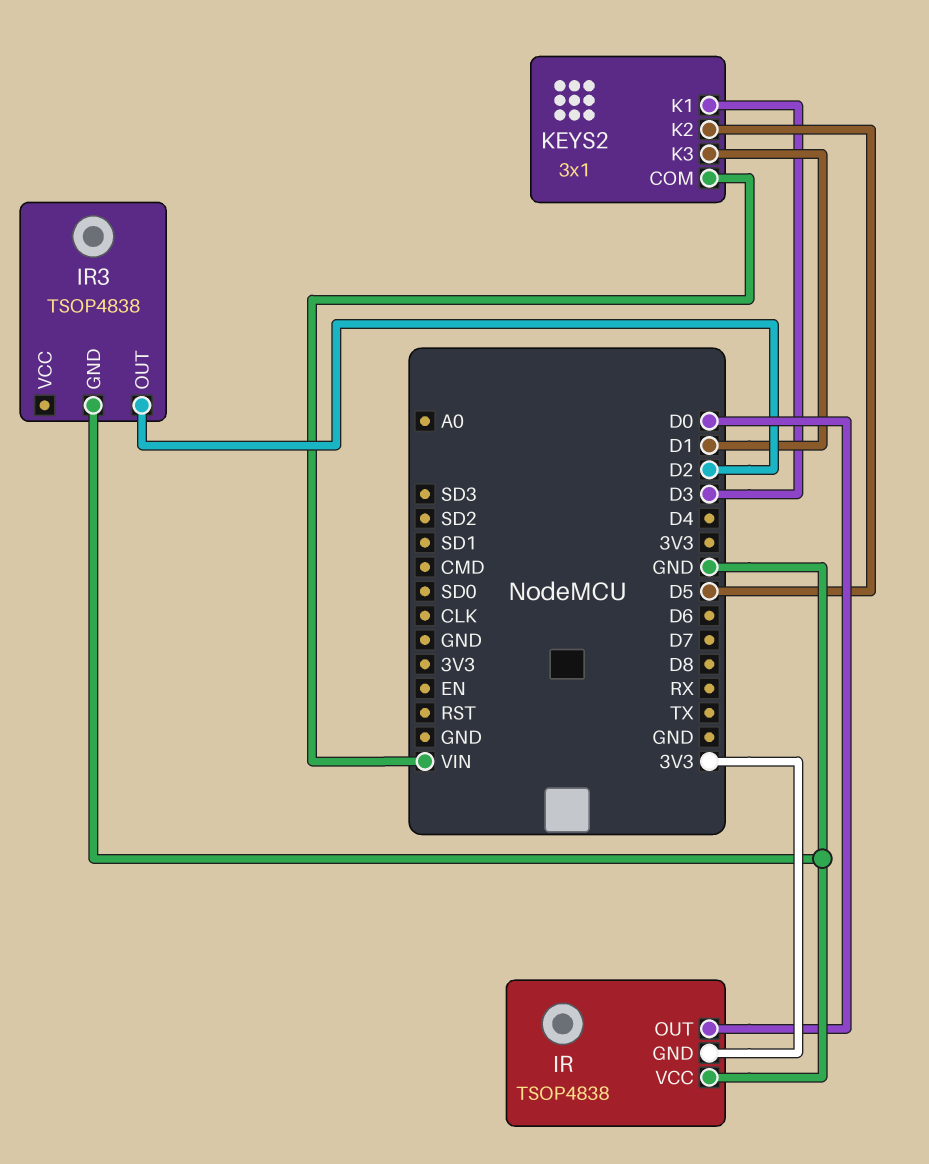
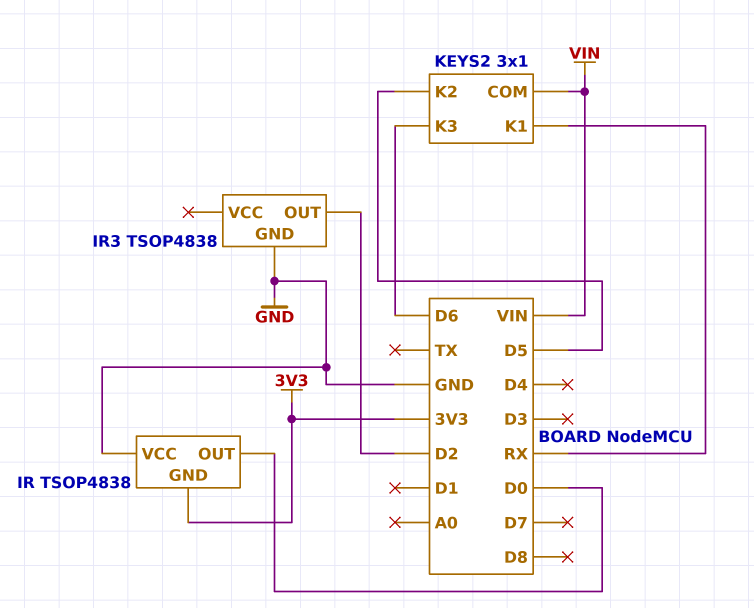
KEYS2 pin K1: D3 -> RX
KEYS2 pin K3: D1 -> D6

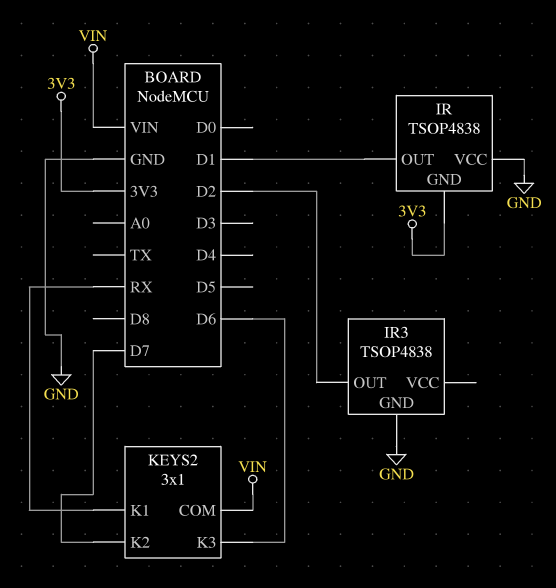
IR pin OUT: D0 -> D1
KEYS2 pin K2: D5 -> D7

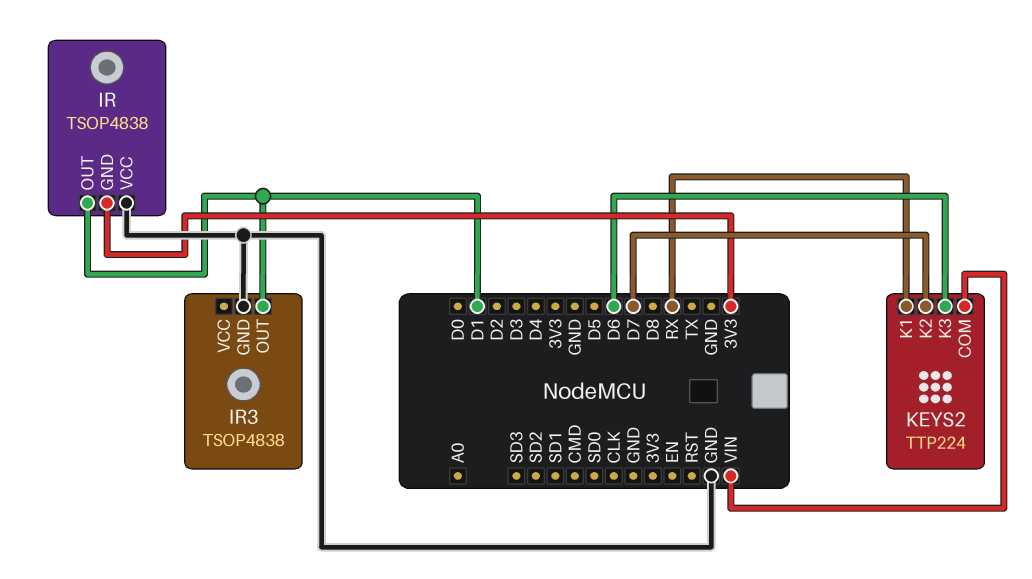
IR3 pin OUT: D2 -> D1
KEYS2: 3x1 -> TTP224

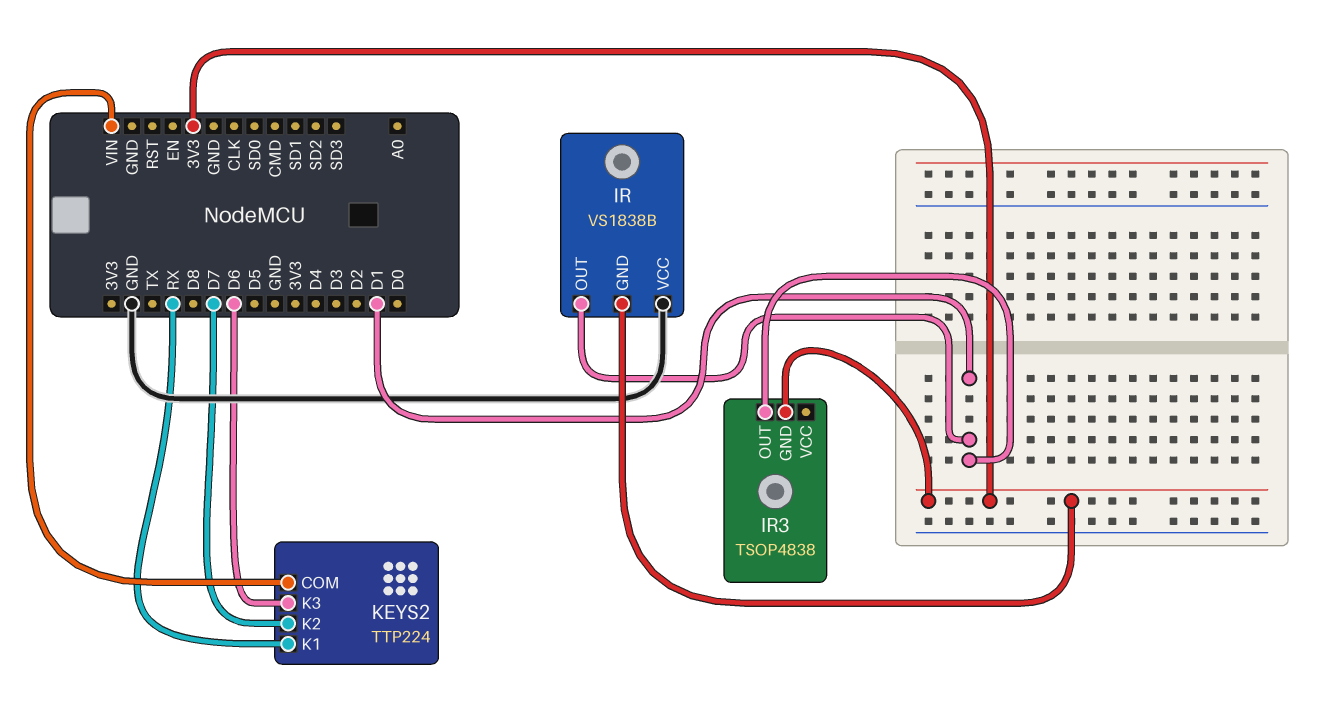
IR: TSOP4838 -> VS1838B
IR3 pin GND: GND -> 3V3

